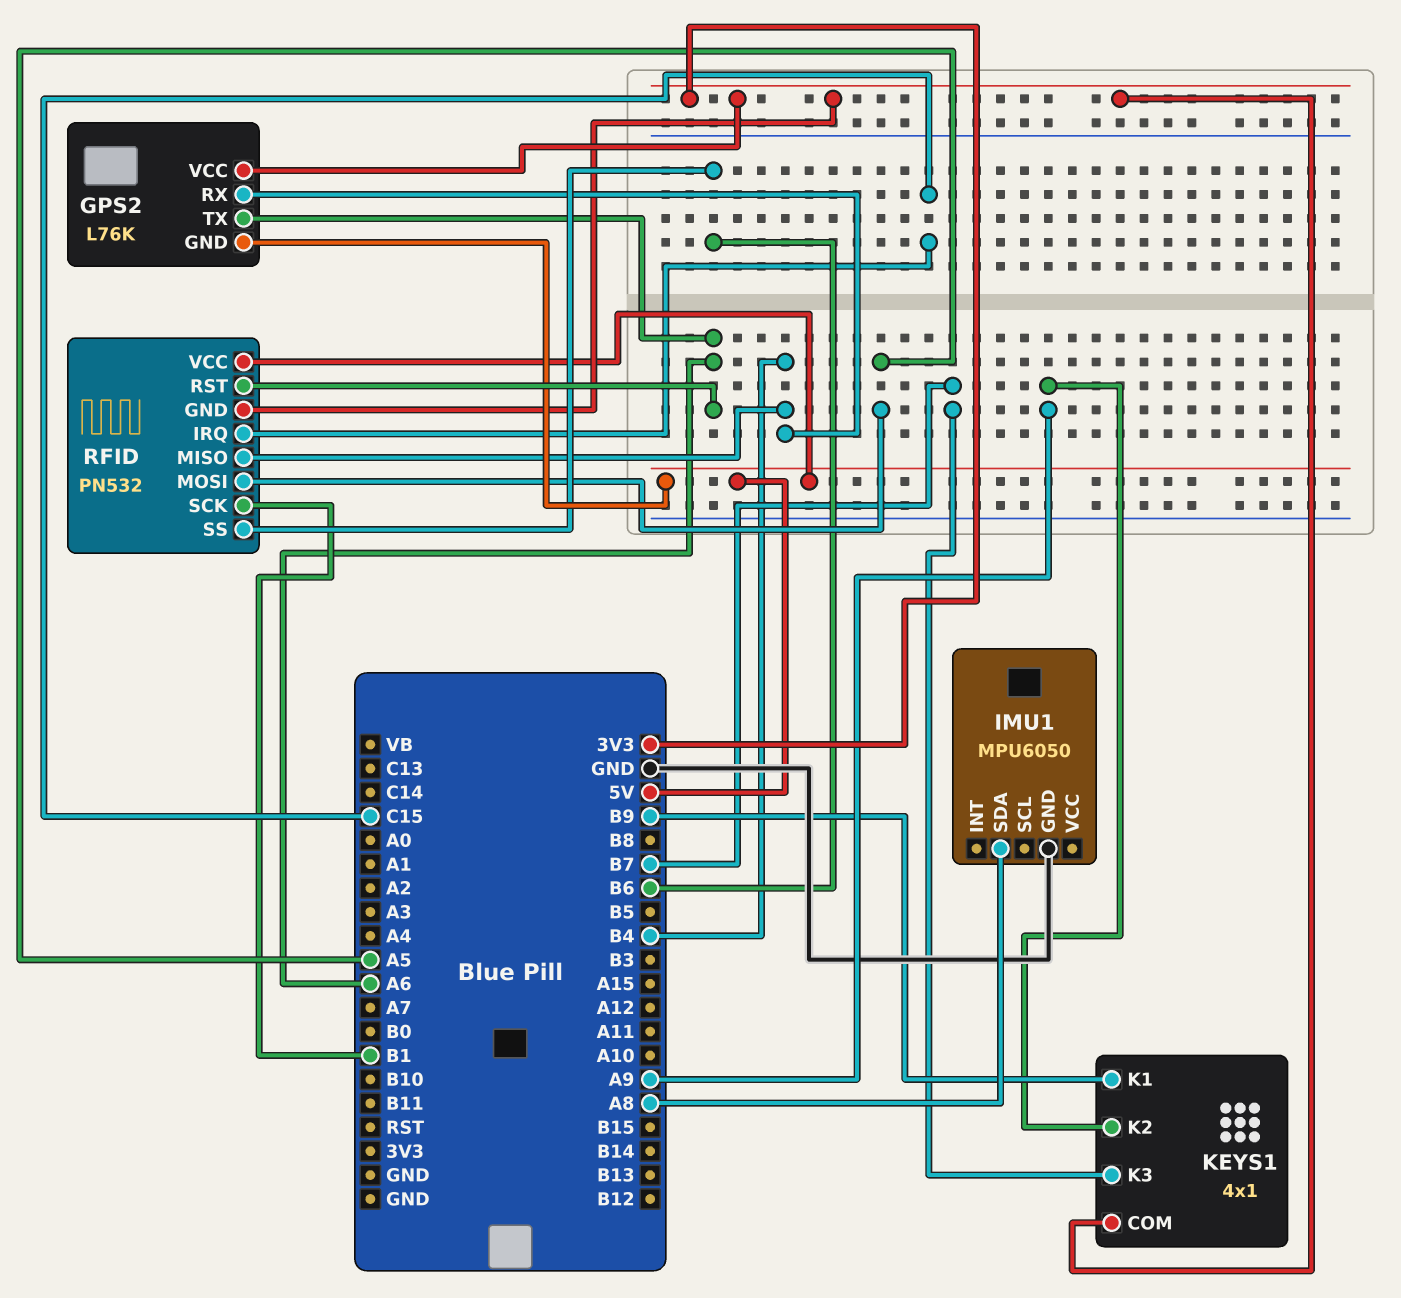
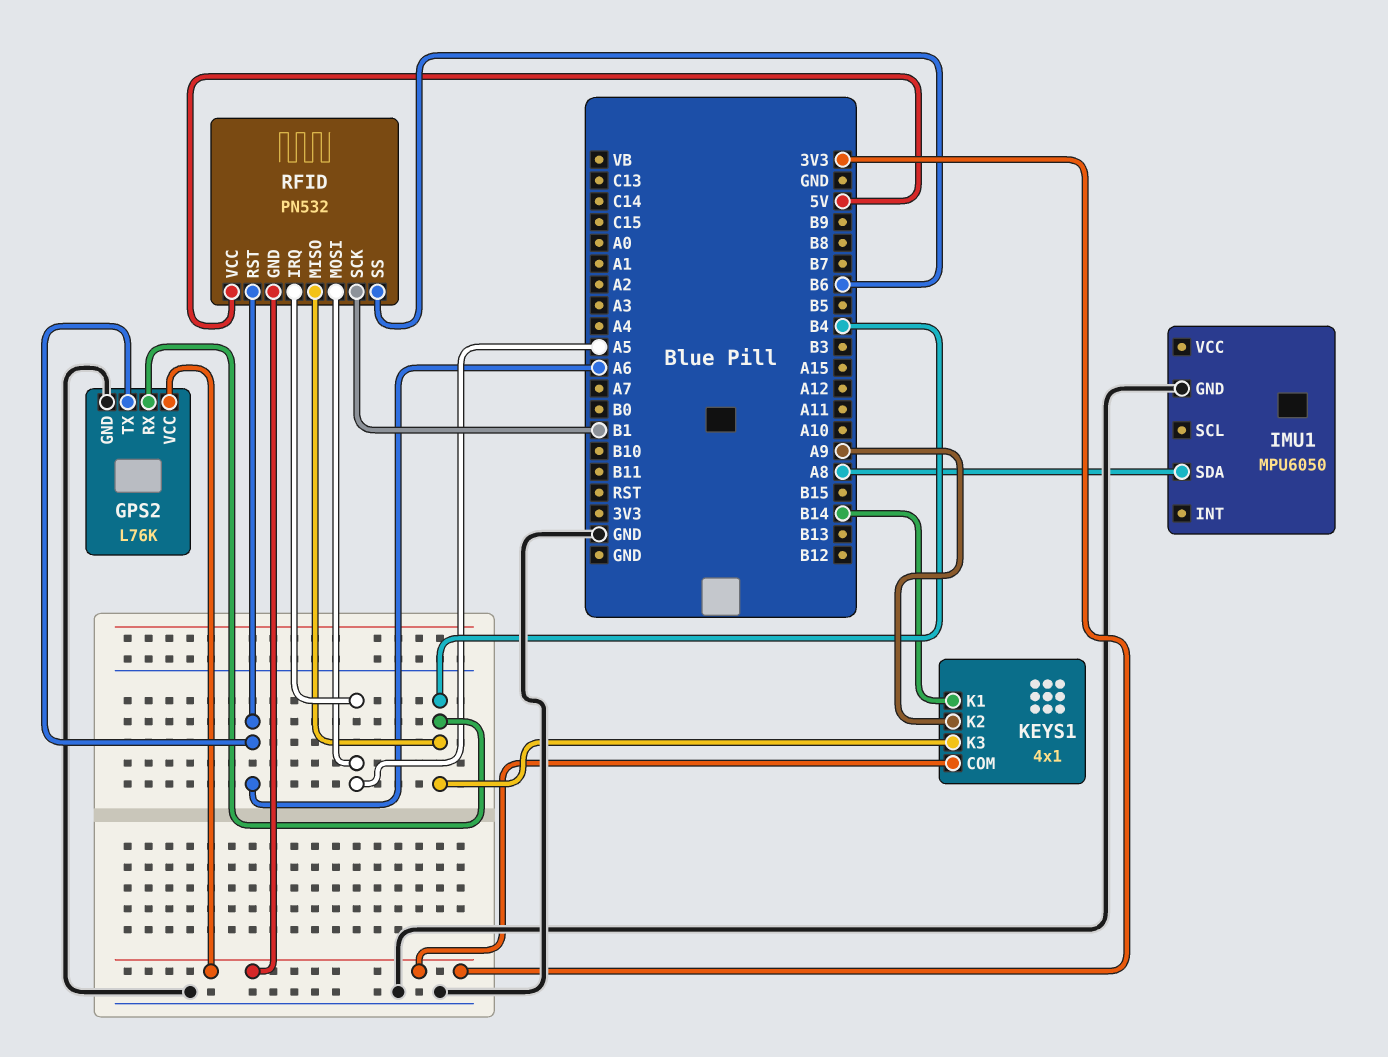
GPS2 pin GND: 5V -> GND
KEYS1 pin K1: B9 -> B14
KEYS1 pin K3: B7 -> B4
RFID pin IRQ: C15 -> A5

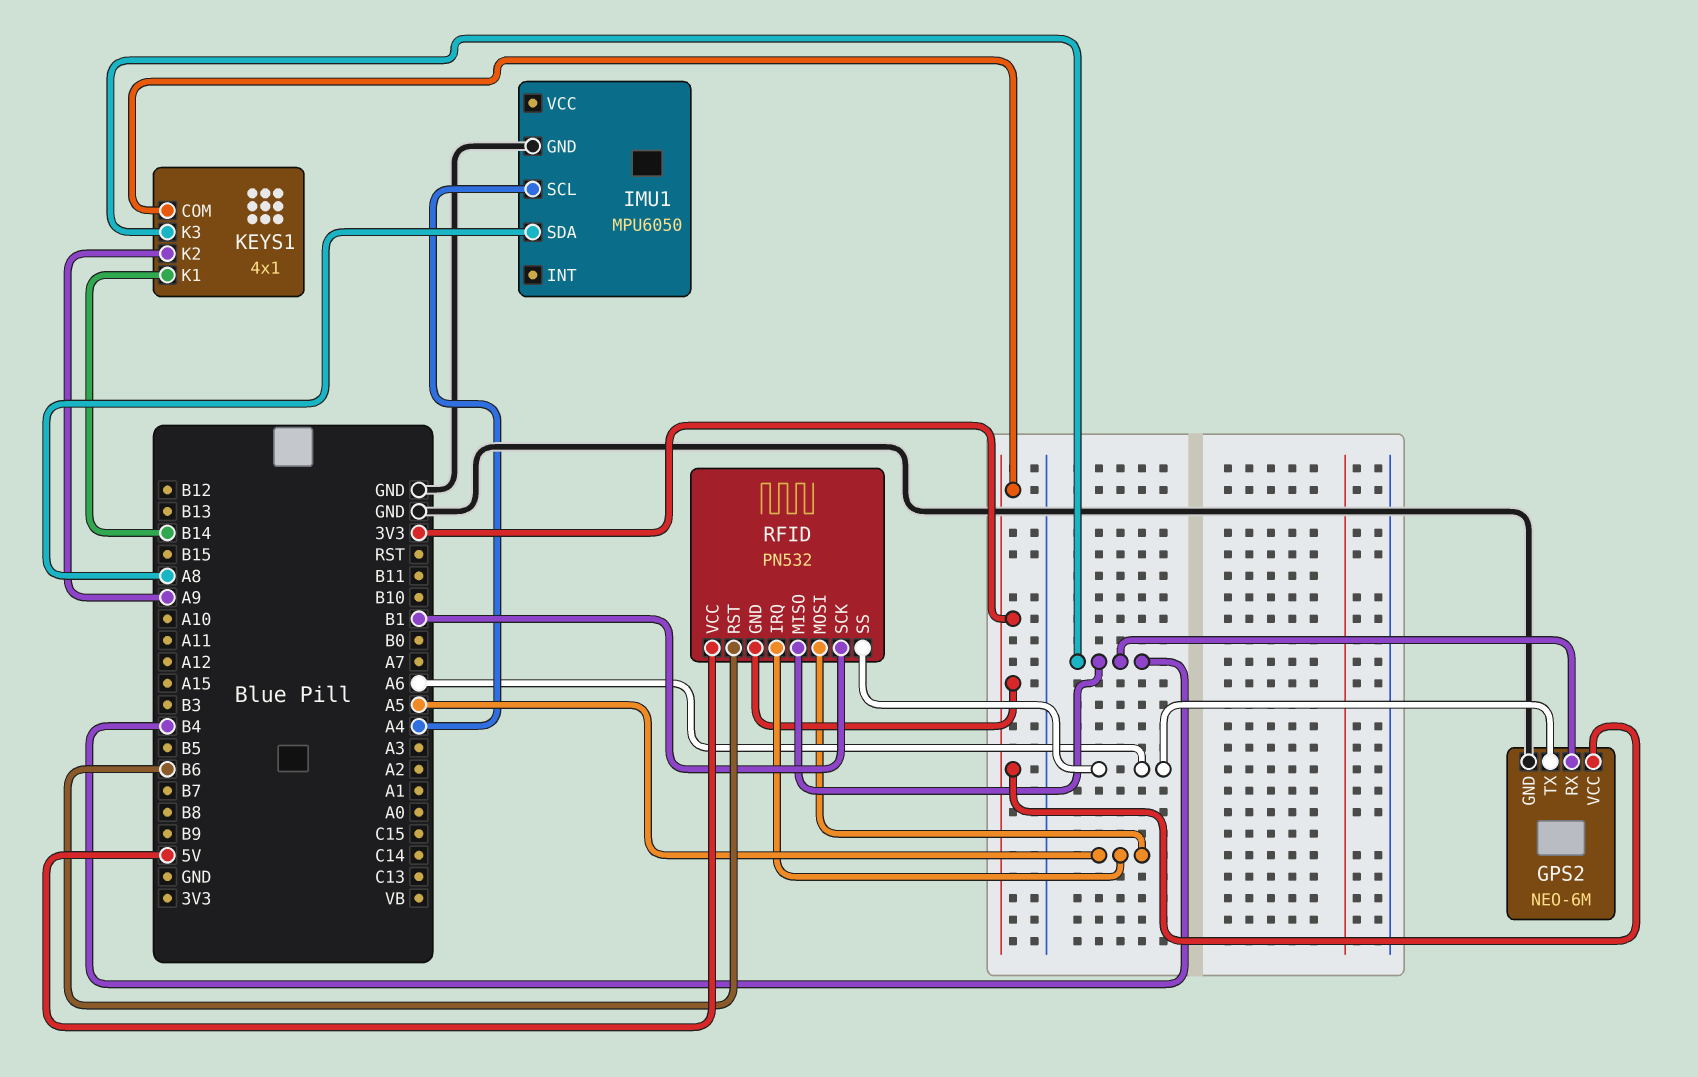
GPS2: L76K -> NEO-6M
IMU1 pin SCL: none -> A4
RFID pin RST: A6 -> B6
RFID pin SS: B6 -> A6

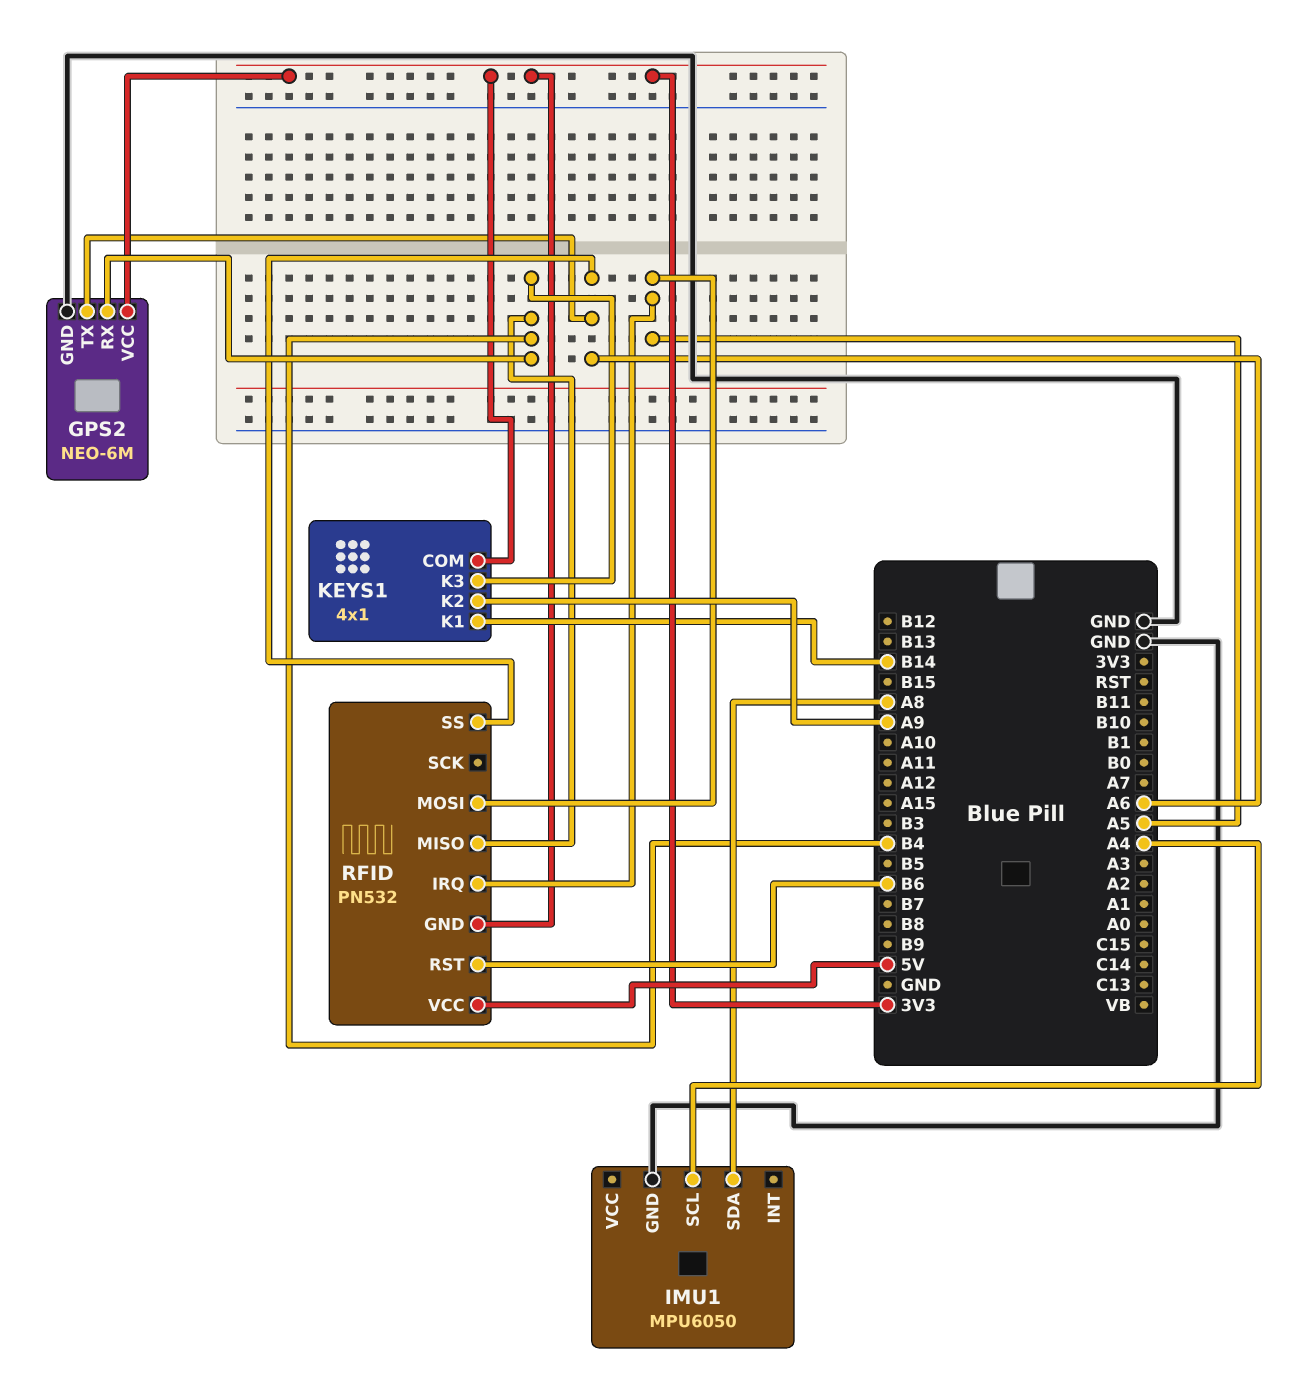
RFID pin SCK: B1 -> none

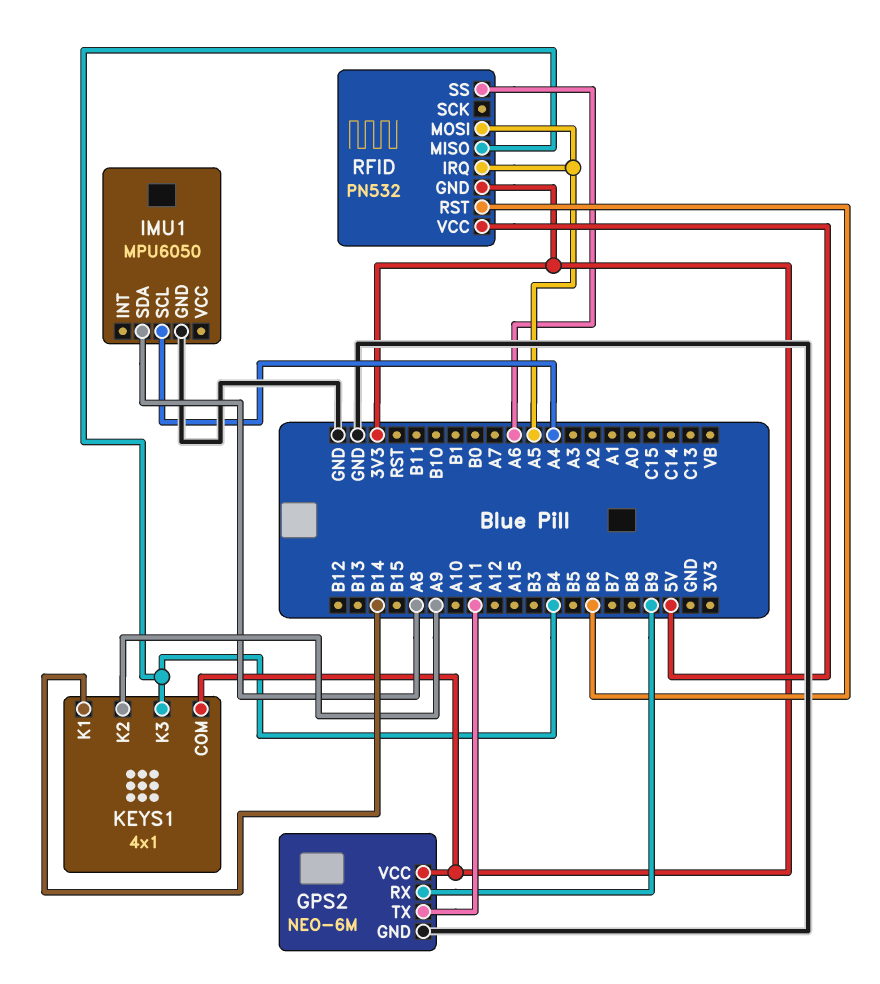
GPS2 pin RX: B4 -> B9
GPS2 pin TX: A6 -> A11

